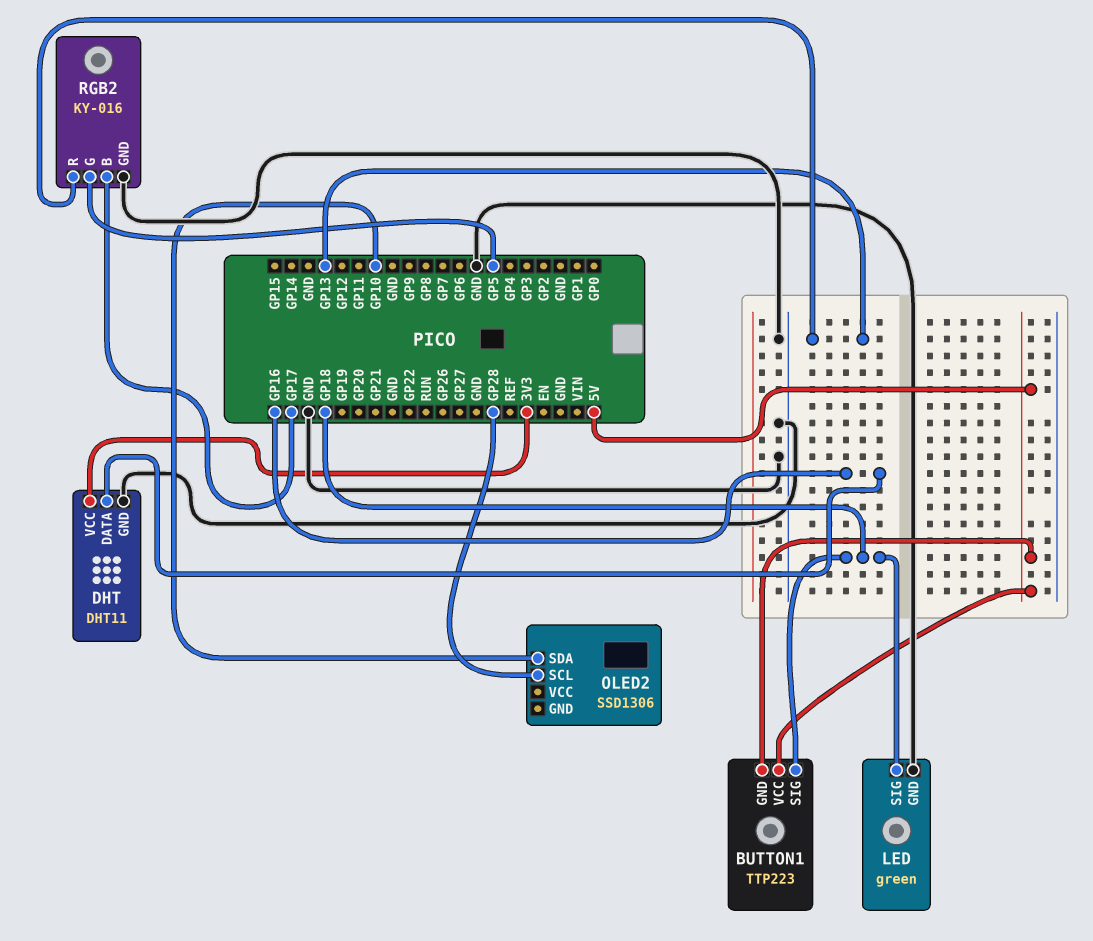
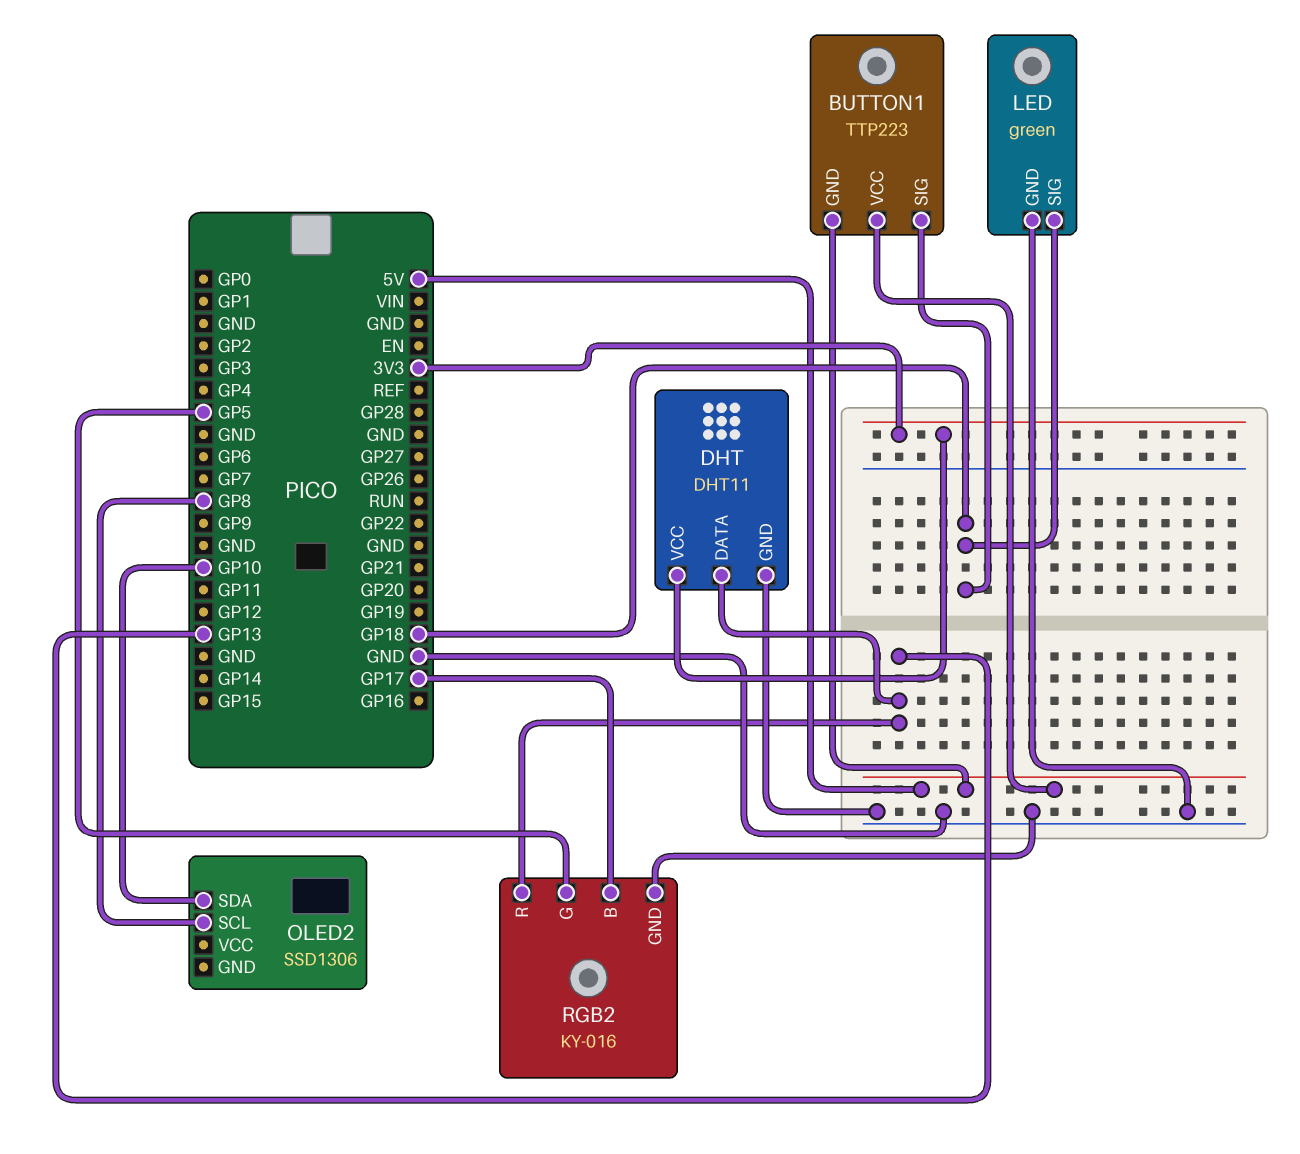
DHT pin DATA: GP16 -> GP13
OLED2 pin SCL: GP28 -> GP8

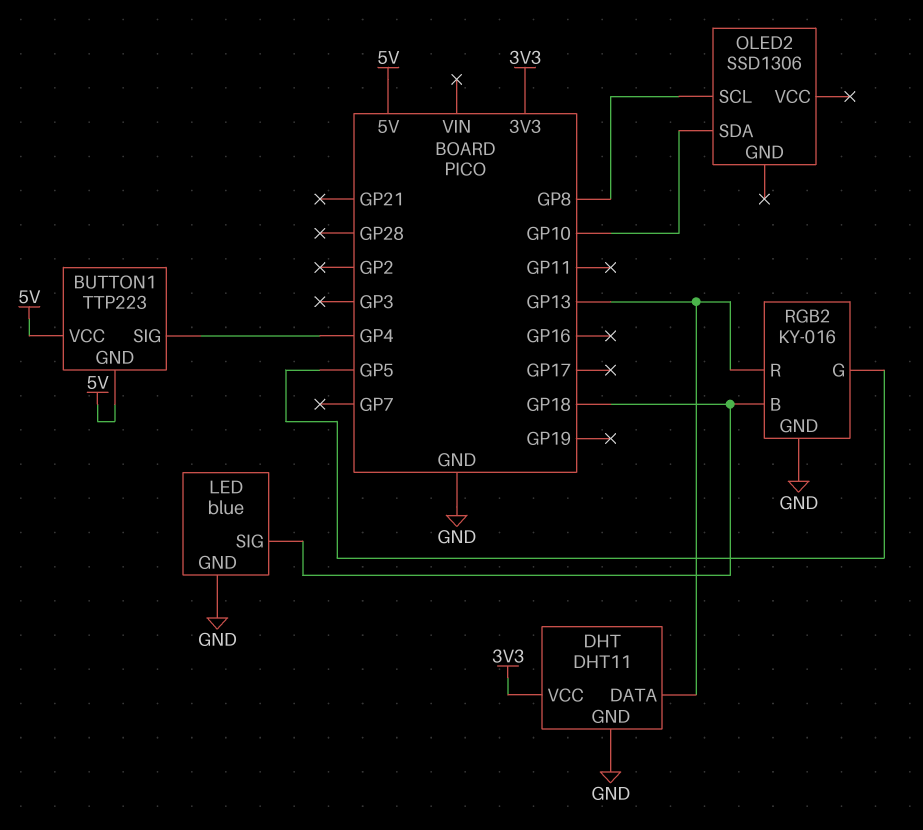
BUTTON1 pin SIG: GP18 -> GP4
LED: green -> blue
RGB2 pin B: GP17 -> GP18

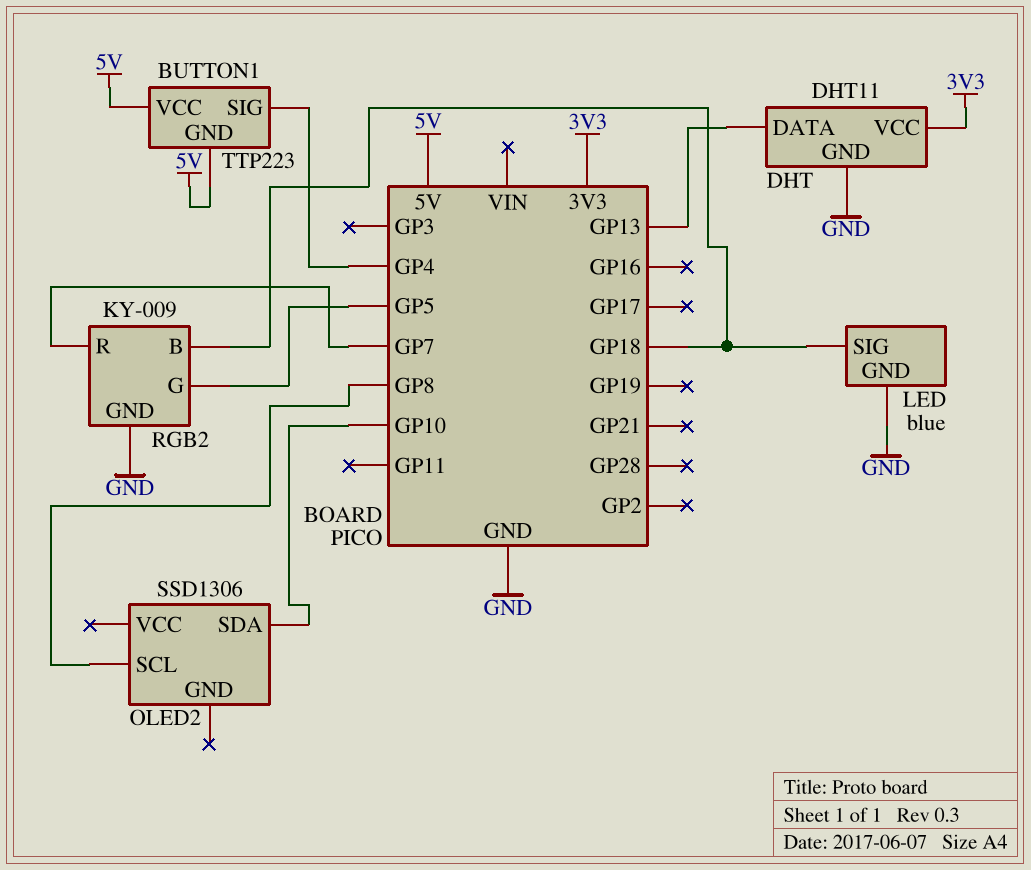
RGB2: KY-016 -> KY-009
RGB2 pin R: GP13 -> GP7

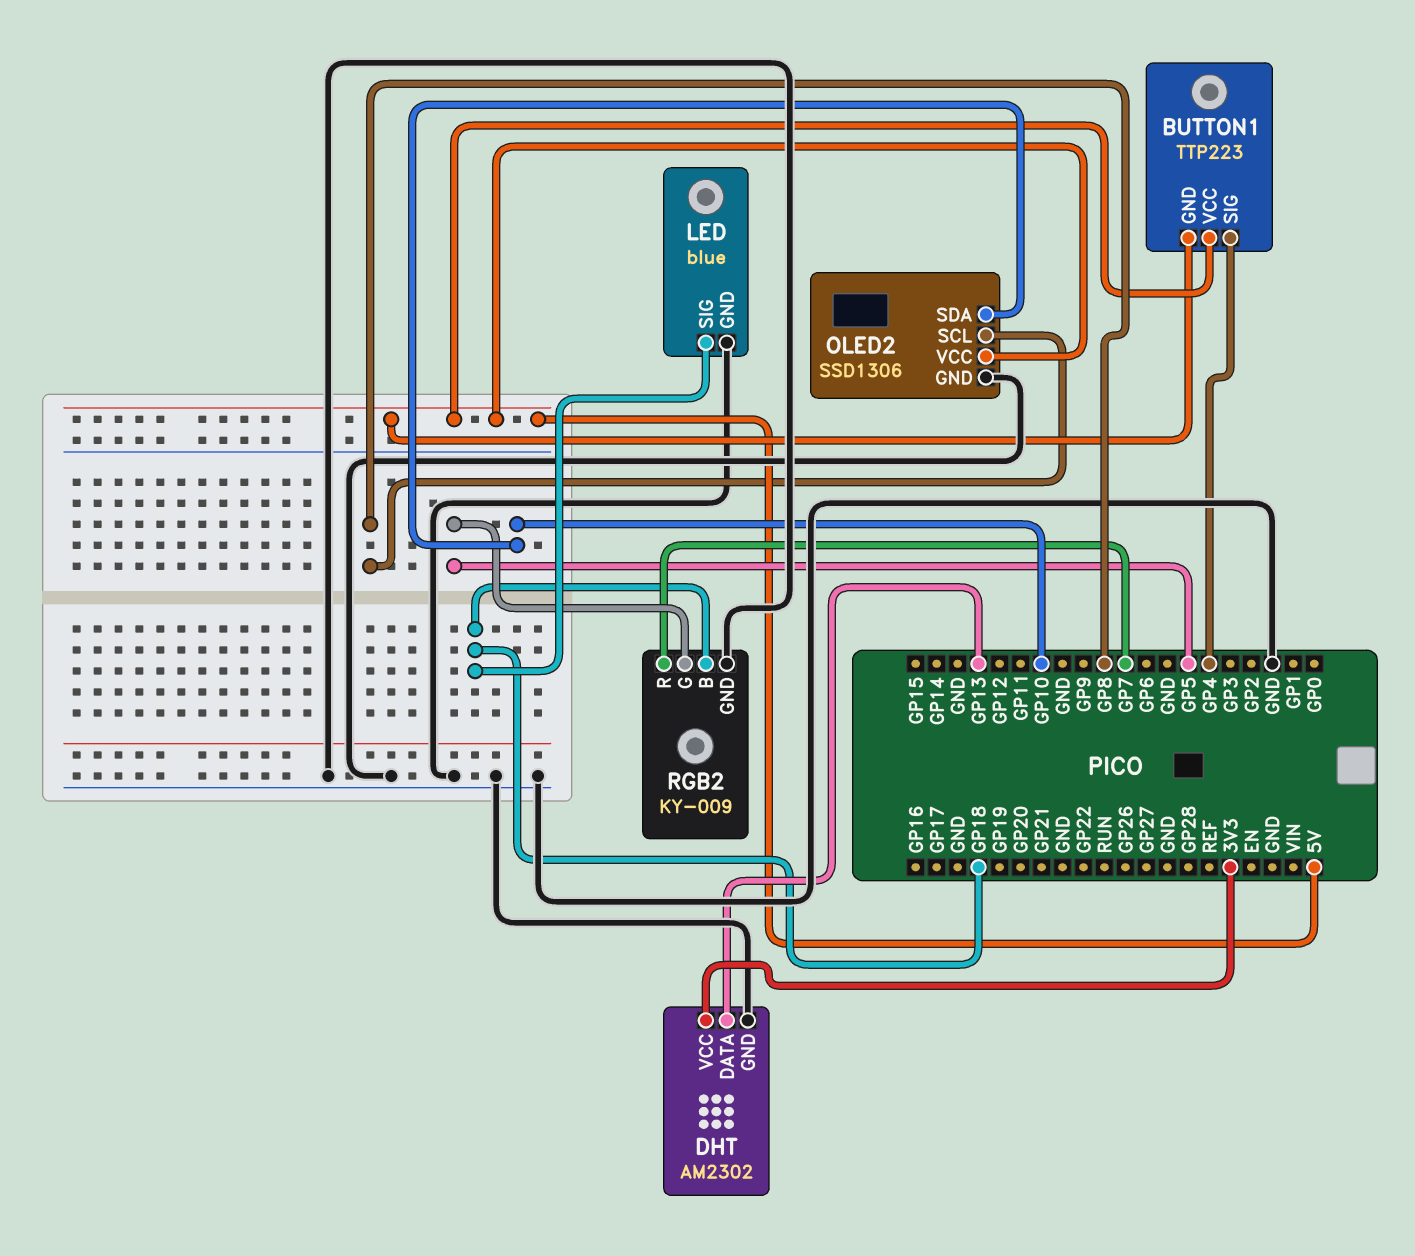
DHT: DHT11 -> AM2302
OLED2 pin GND: none -> GND
OLED2 pin VCC: none -> 5V

